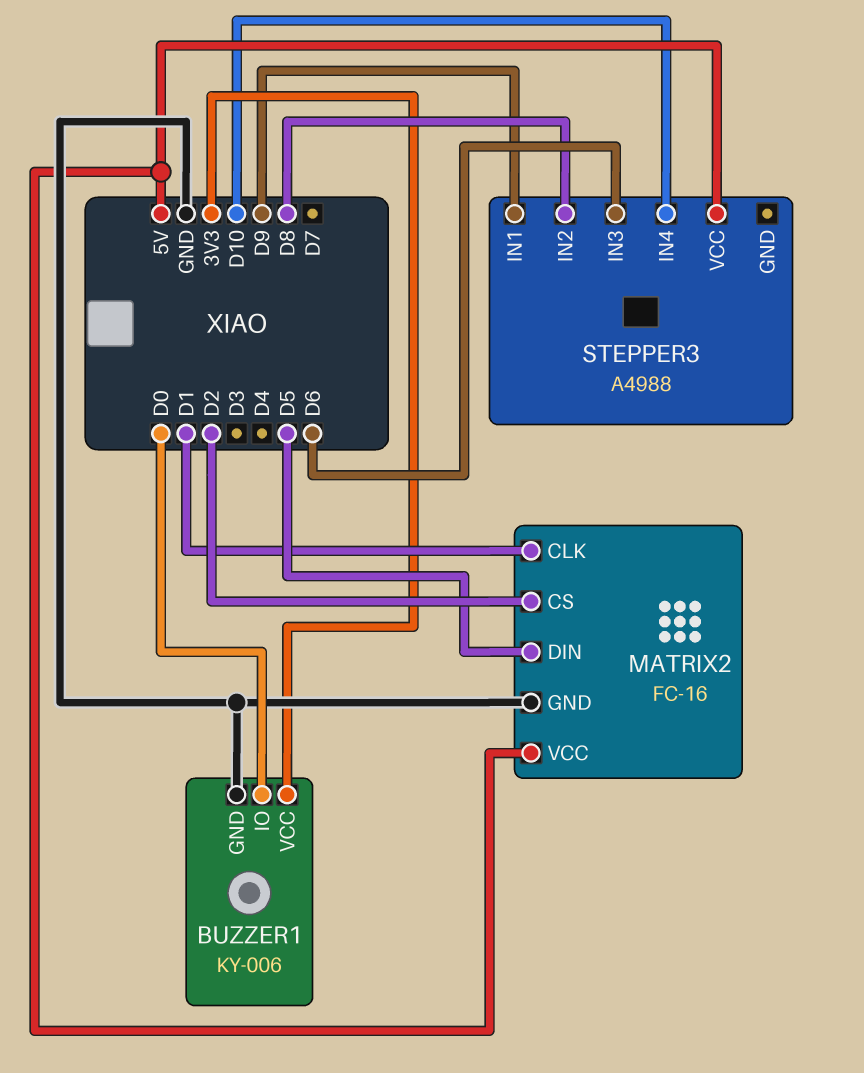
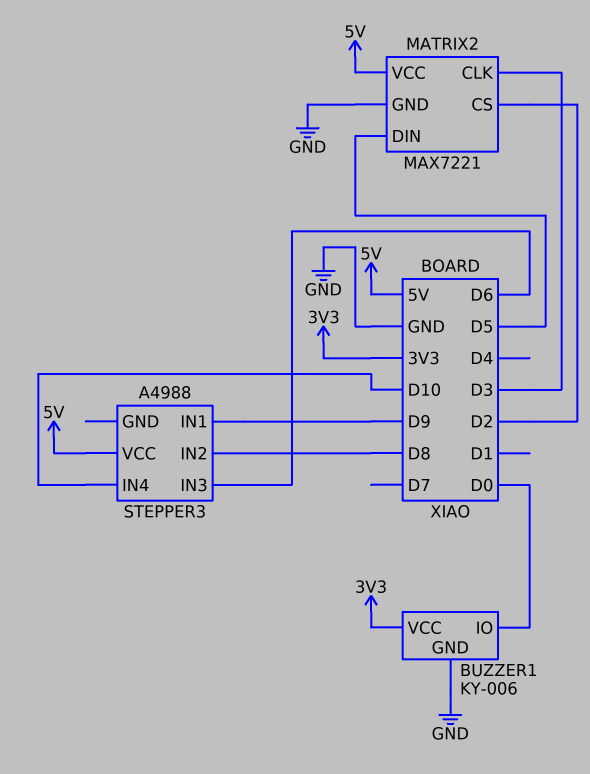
MATRIX2: FC-16 -> MAX7221
MATRIX2 pin CLK: D1 -> D3

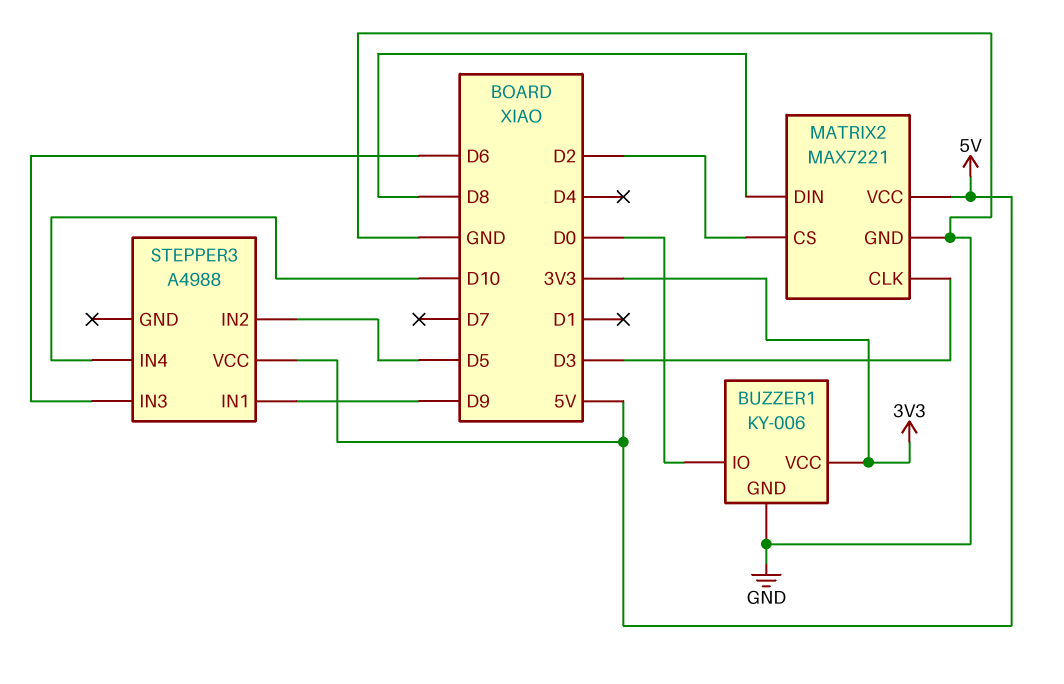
MATRIX2 pin DIN: D5 -> D8
STEPPER3 pin IN2: D8 -> D5

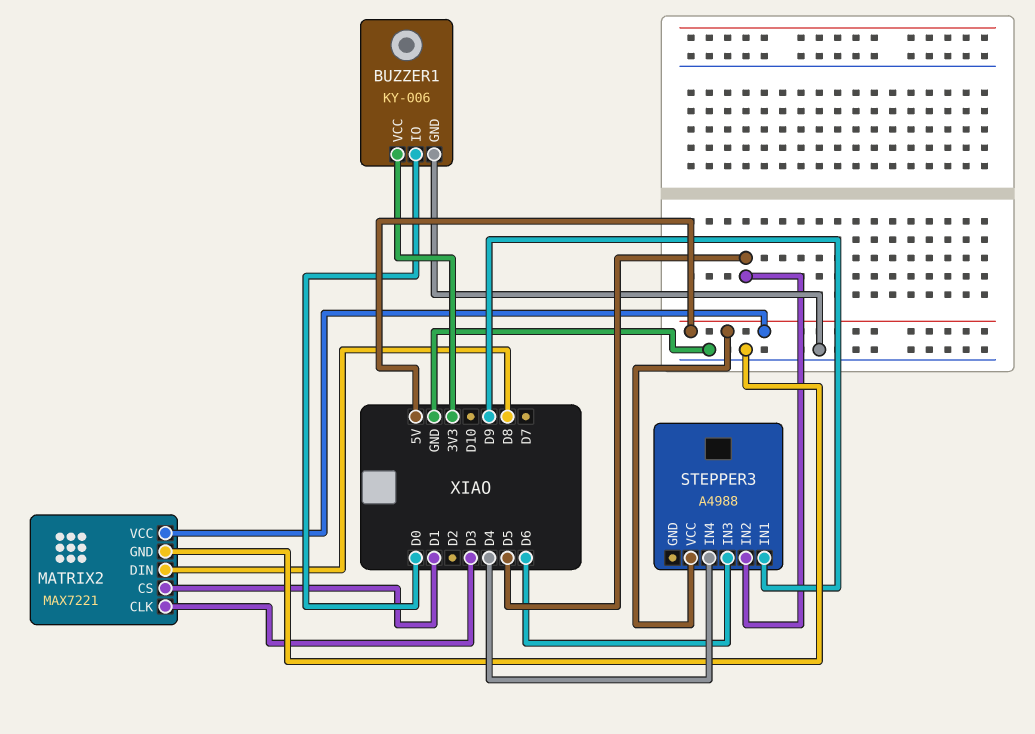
MATRIX2 pin CS: D2 -> D1
STEPPER3 pin IN4: D10 -> D4

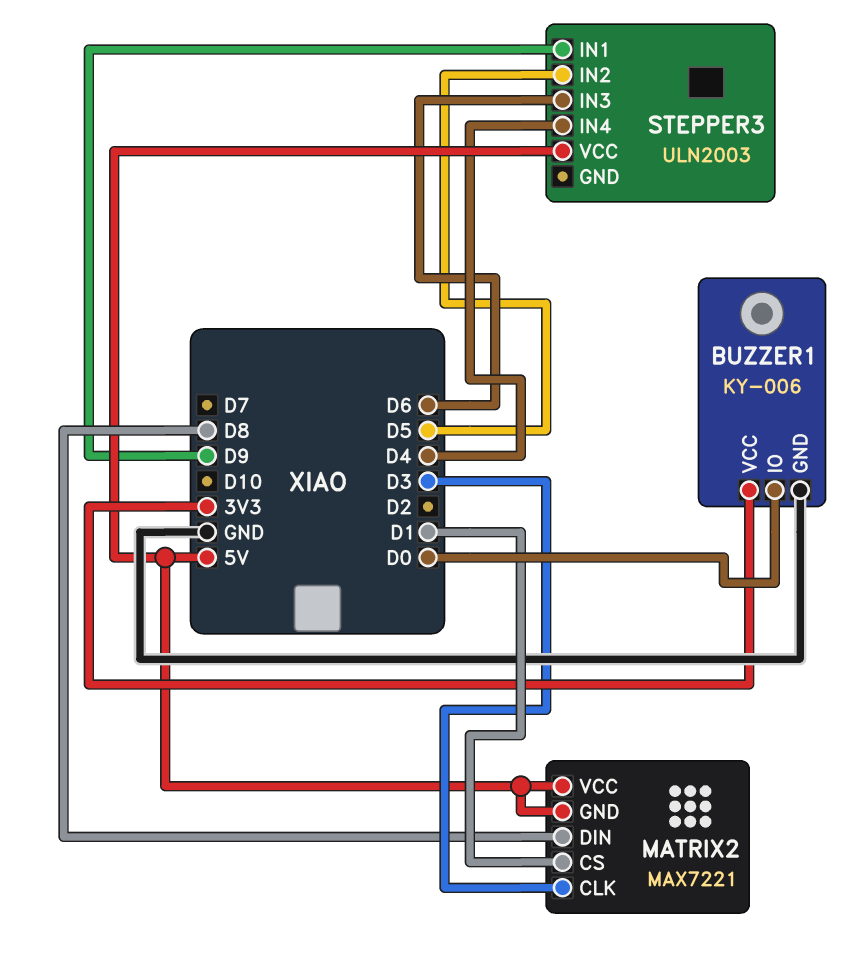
MATRIX2 pin GND: GND -> 5V
STEPPER3: A4988 -> ULN2003

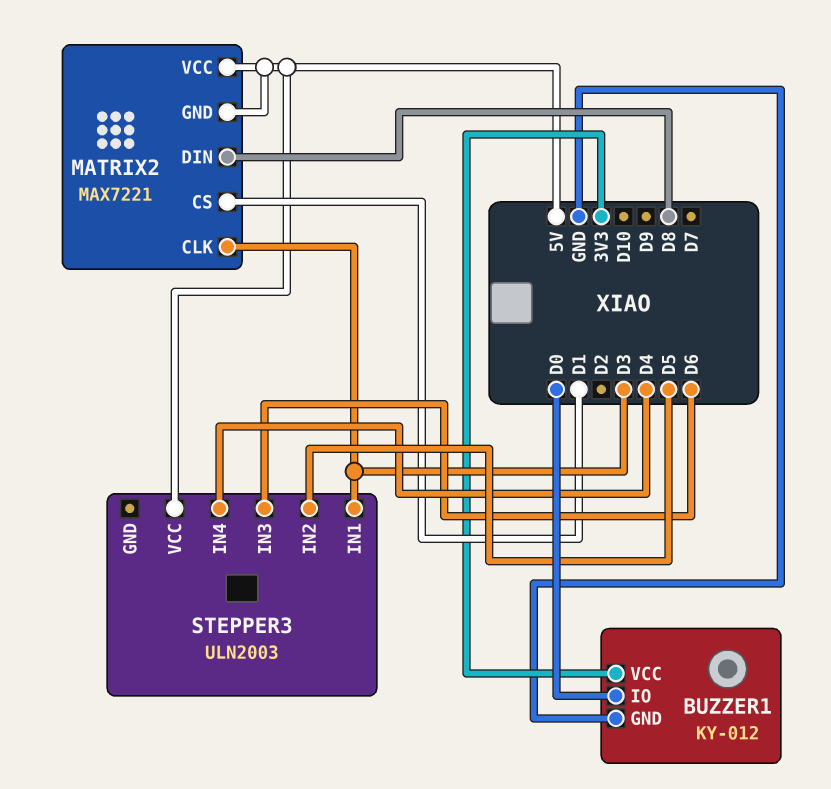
BUZZER1: KY-006 -> KY-012
STEPPER3 pin IN1: D9 -> D3

